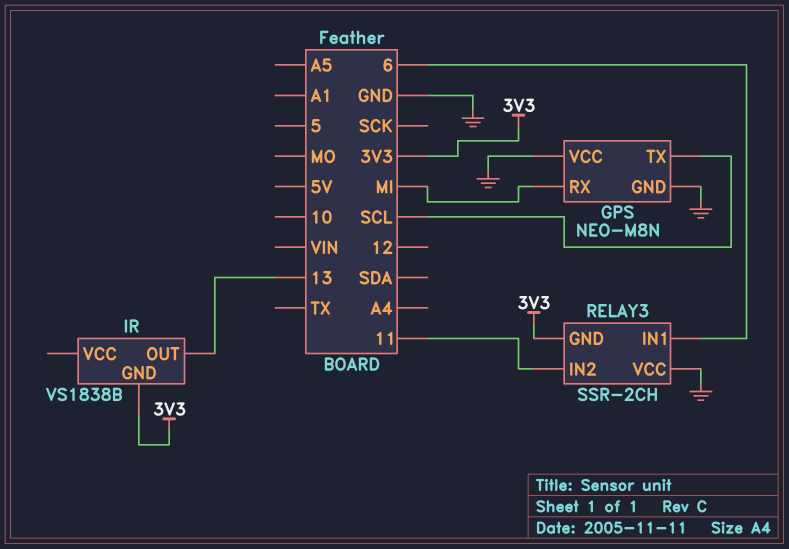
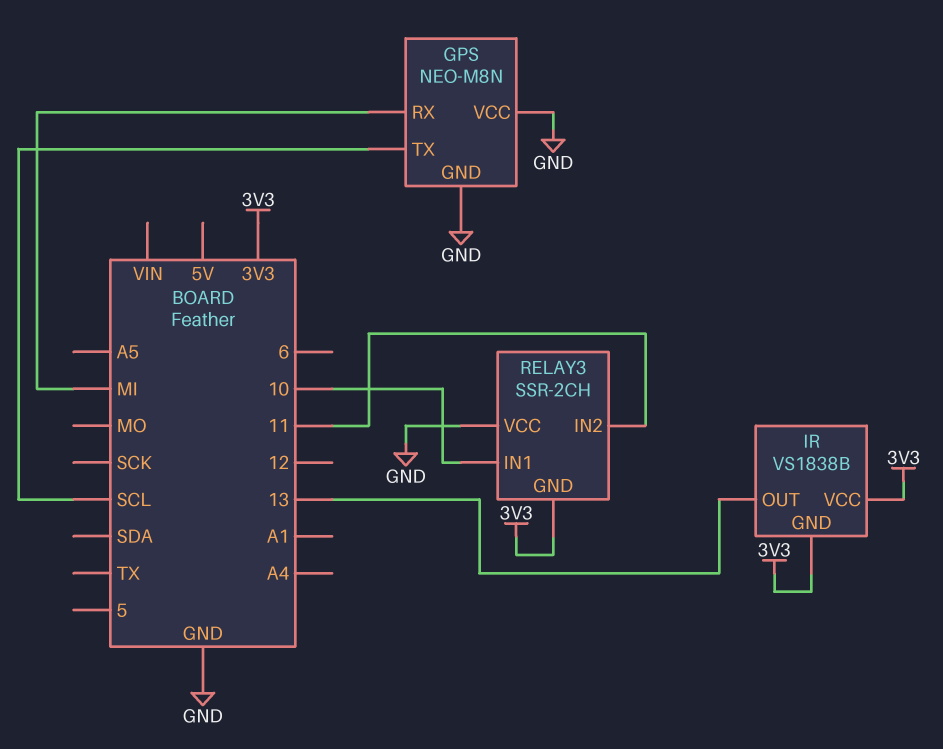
IR pin VCC: none -> 3V3
RELAY3 pin IN1: 6 -> 10

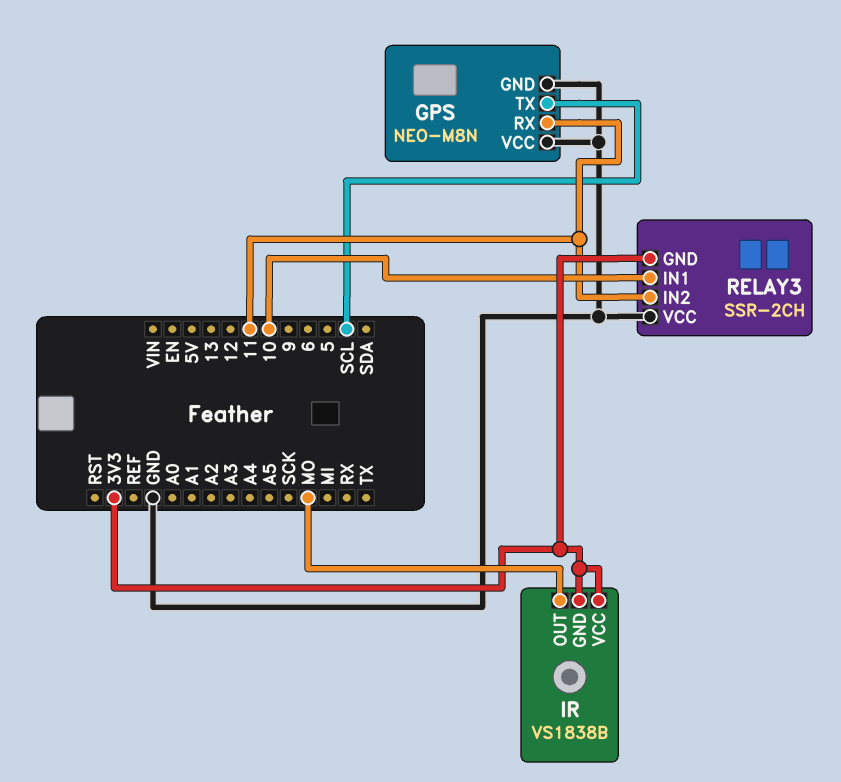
GPS pin RX: MI -> 11
IR pin OUT: 13 -> MO

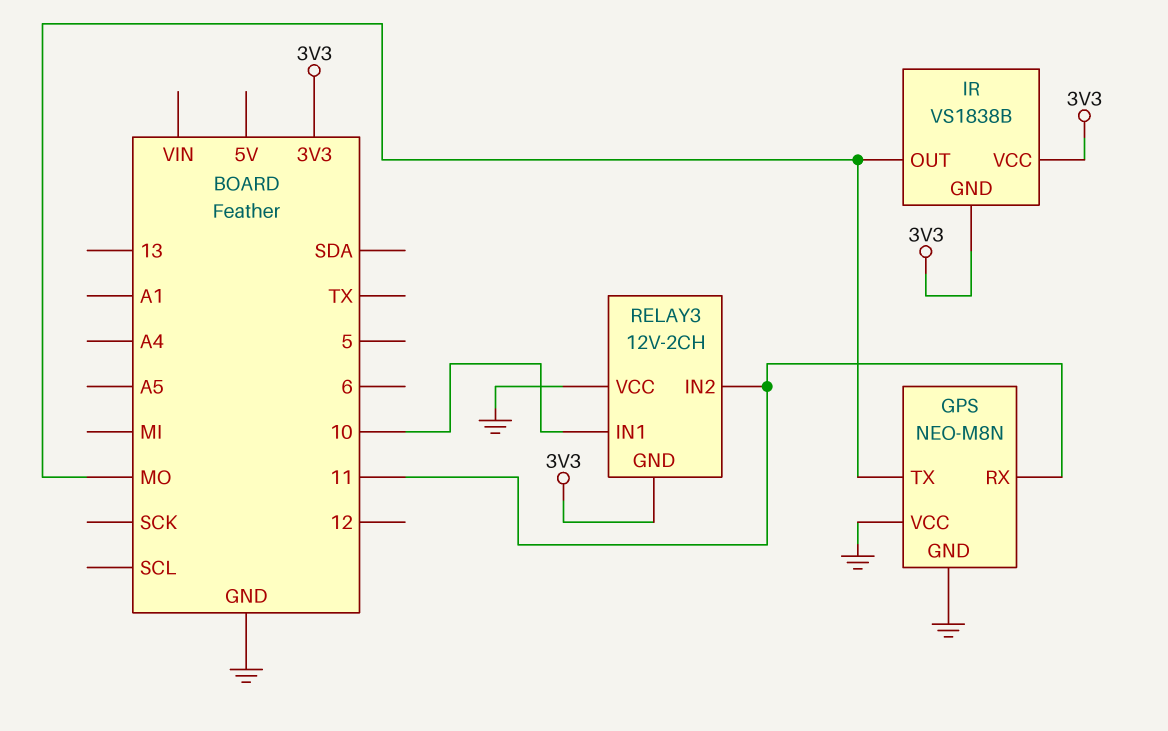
GPS pin TX: SCL -> MO
RELAY3: SSR-2CH -> 12V-2CH

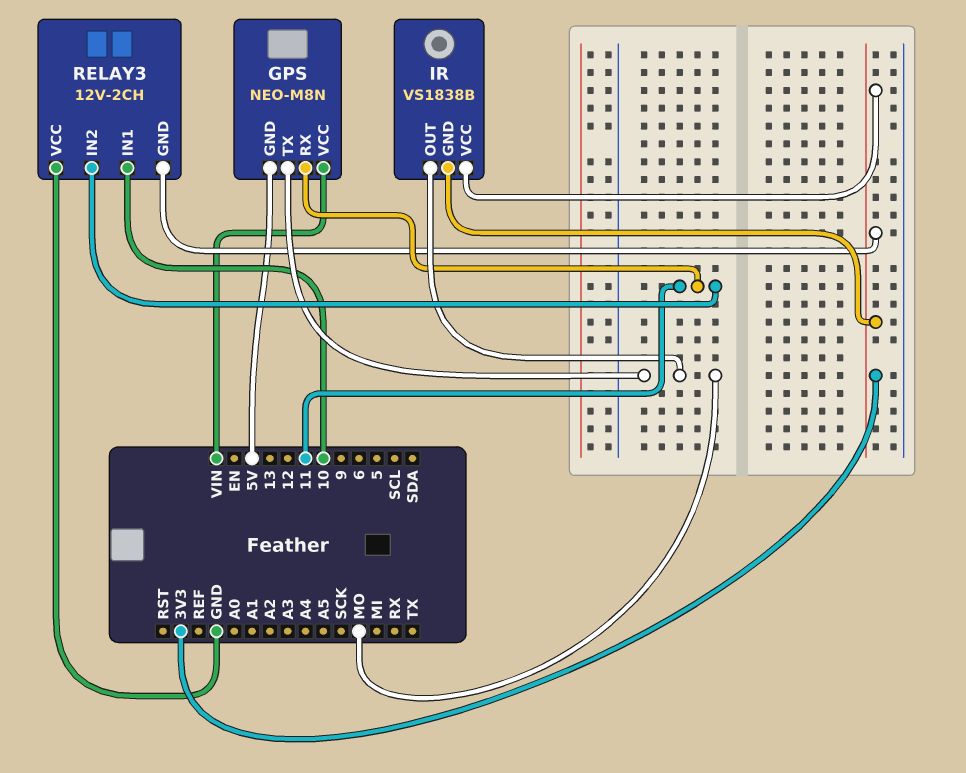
GPS pin GND: GND -> 5V
GPS pin VCC: GND -> VIN

